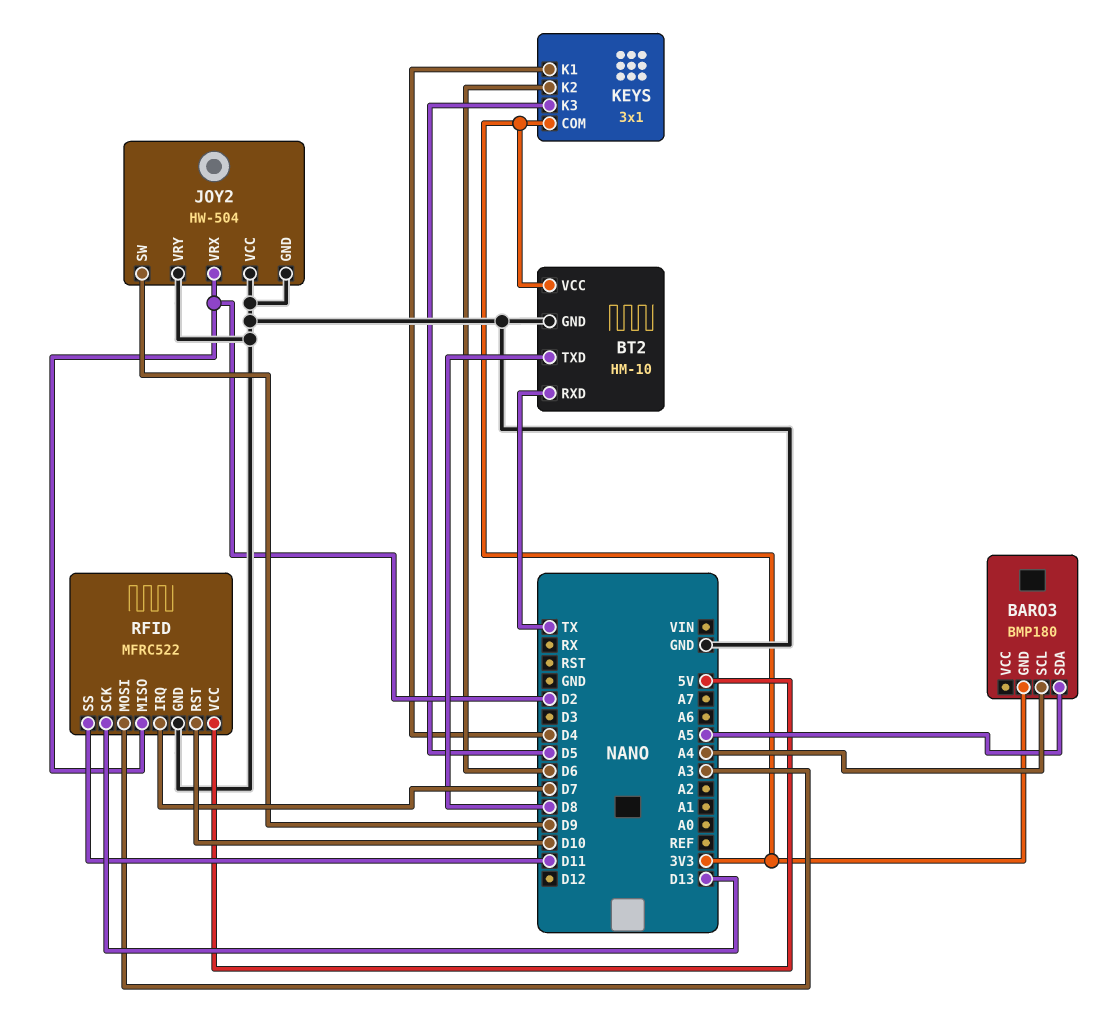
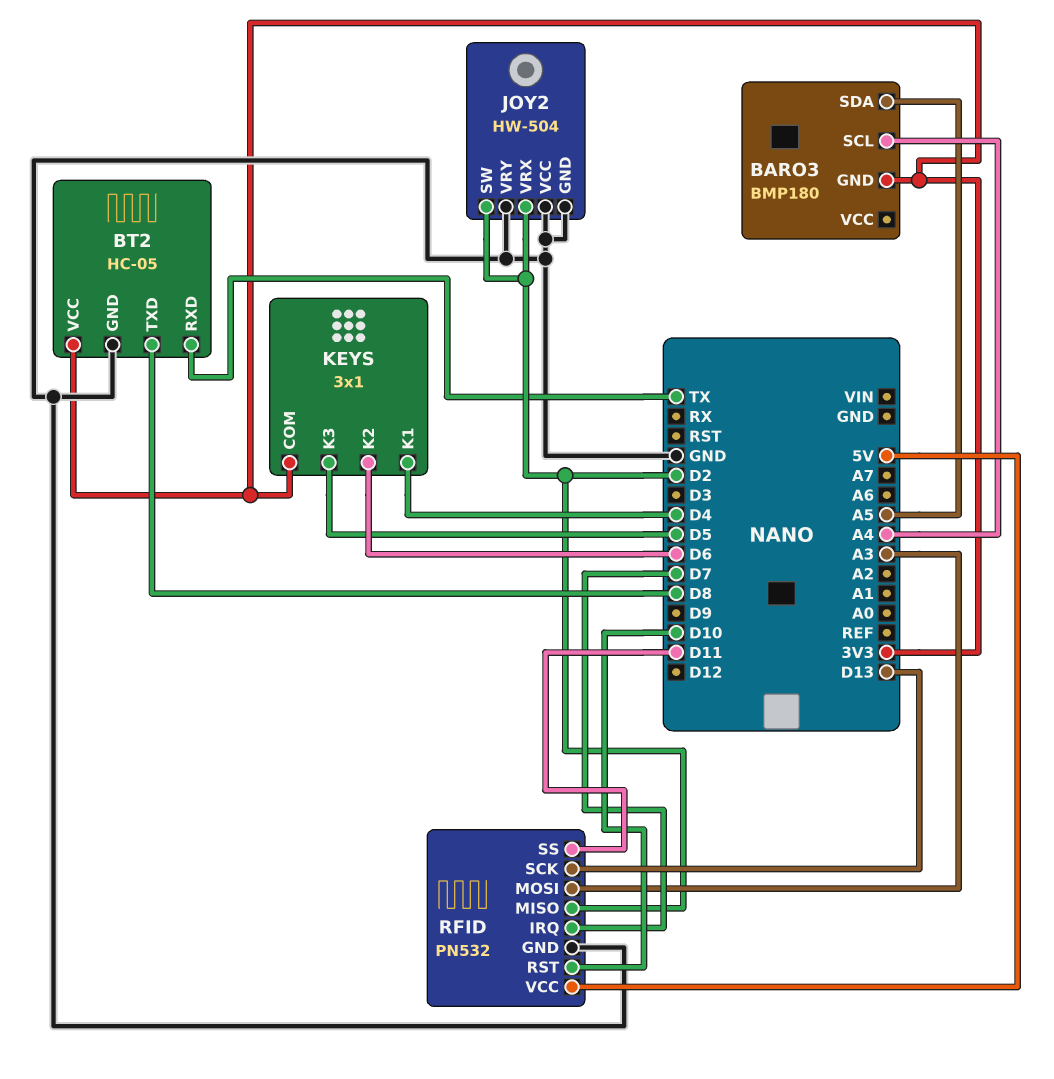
BT2: HM-10 -> HC-05
JOY2 pin SW: D9 -> D2
RFID: MFRC522 -> PN532

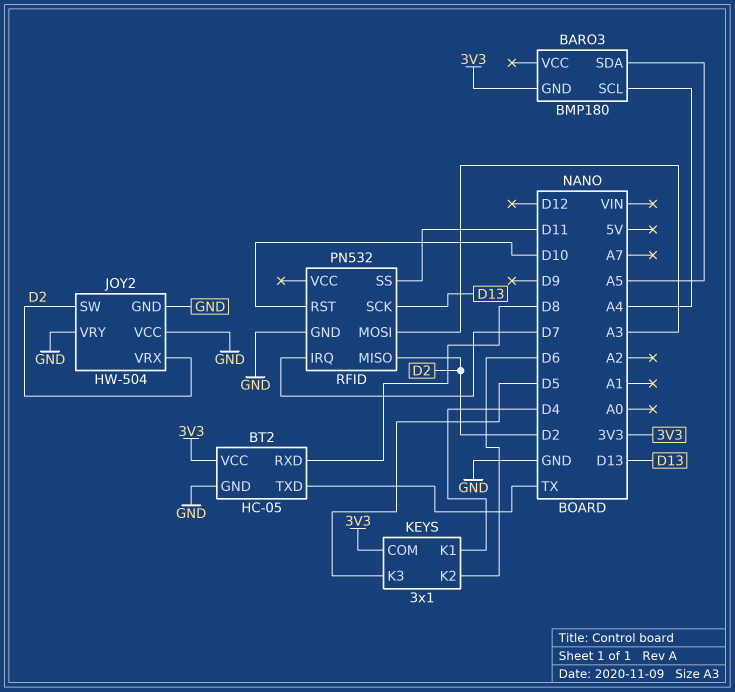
BT2 pin RXD: TX -> D8
BT2 pin TXD: D8 -> TX
RFID pin VCC: 5V -> none

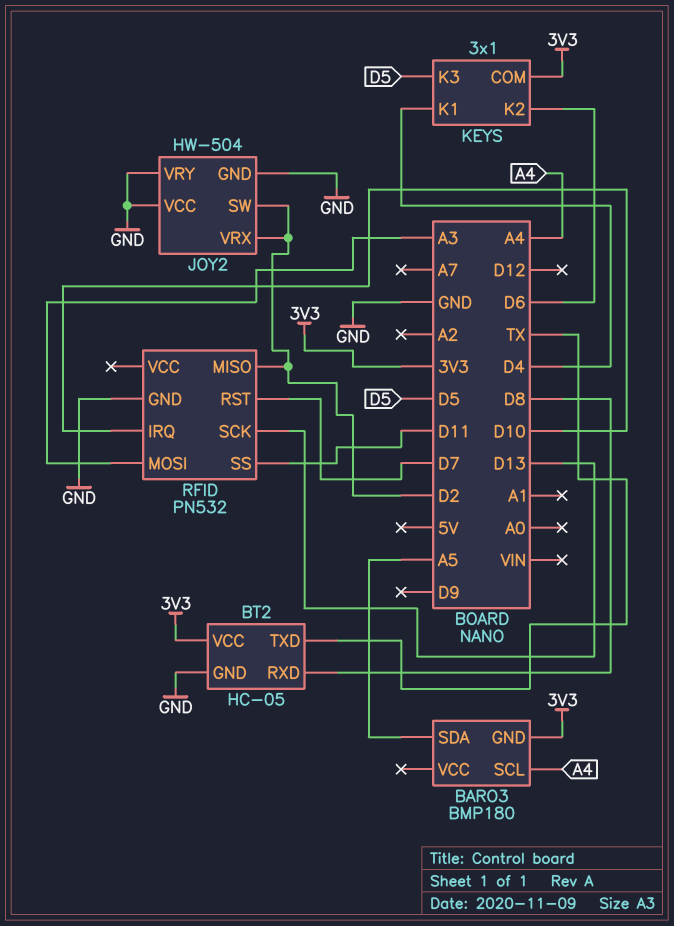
RFID pin IRQ: D7 -> D10
RFID pin RST: D10 -> D7

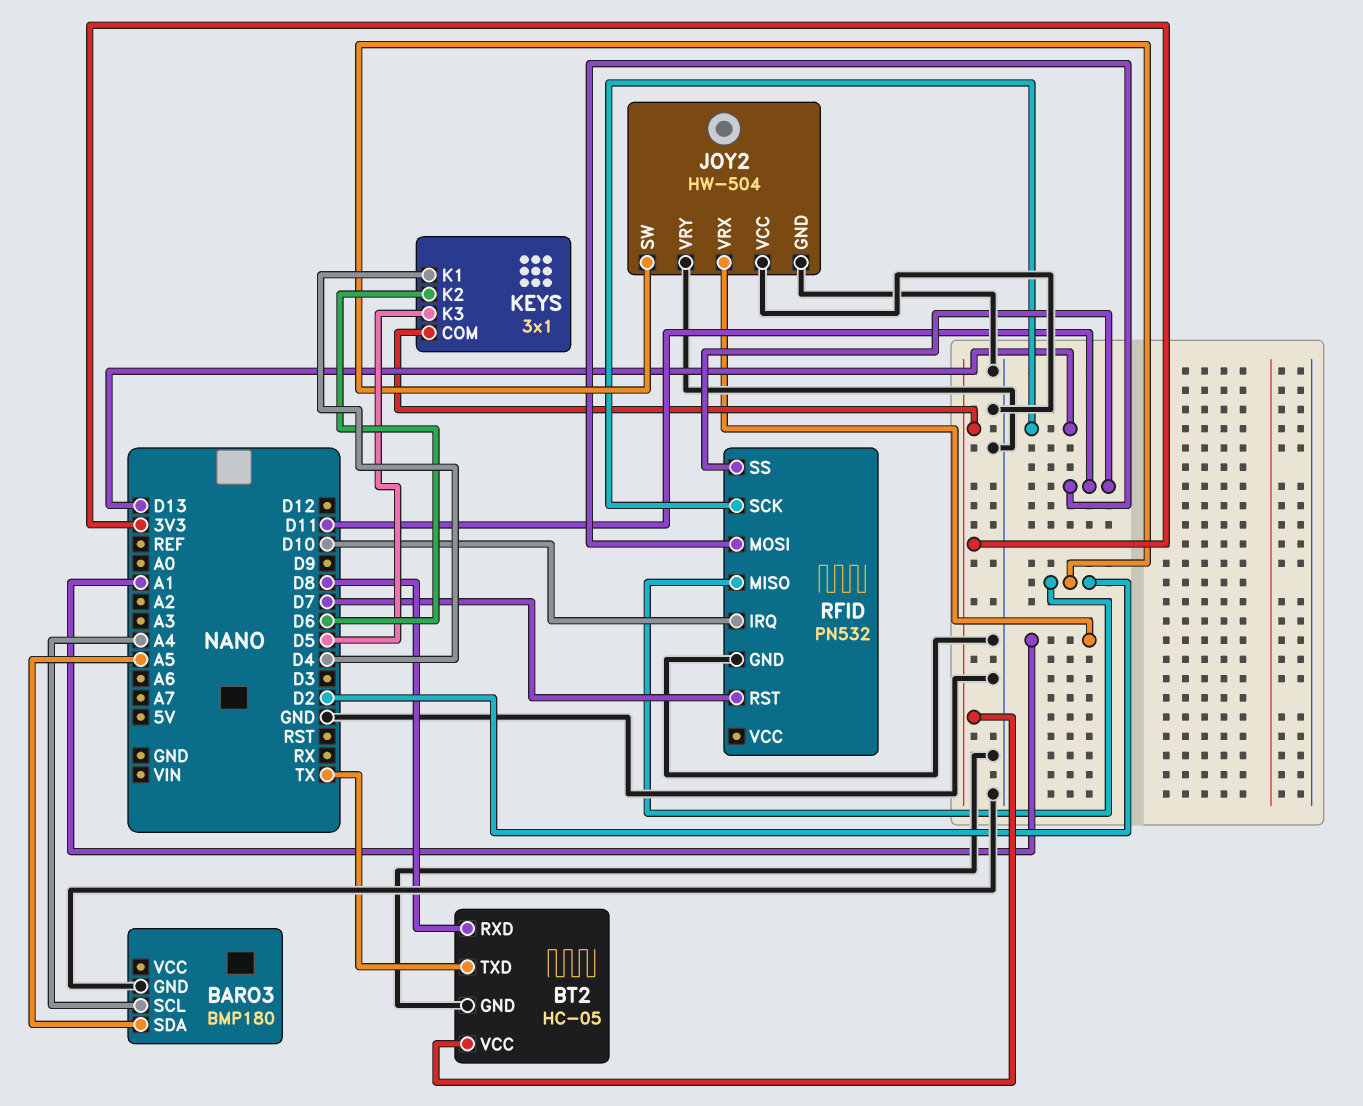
BARO3 pin GND: 3V3 -> GND
JOY2 pin VRX: D2 -> A1
RFID pin MOSI: A3 -> D11

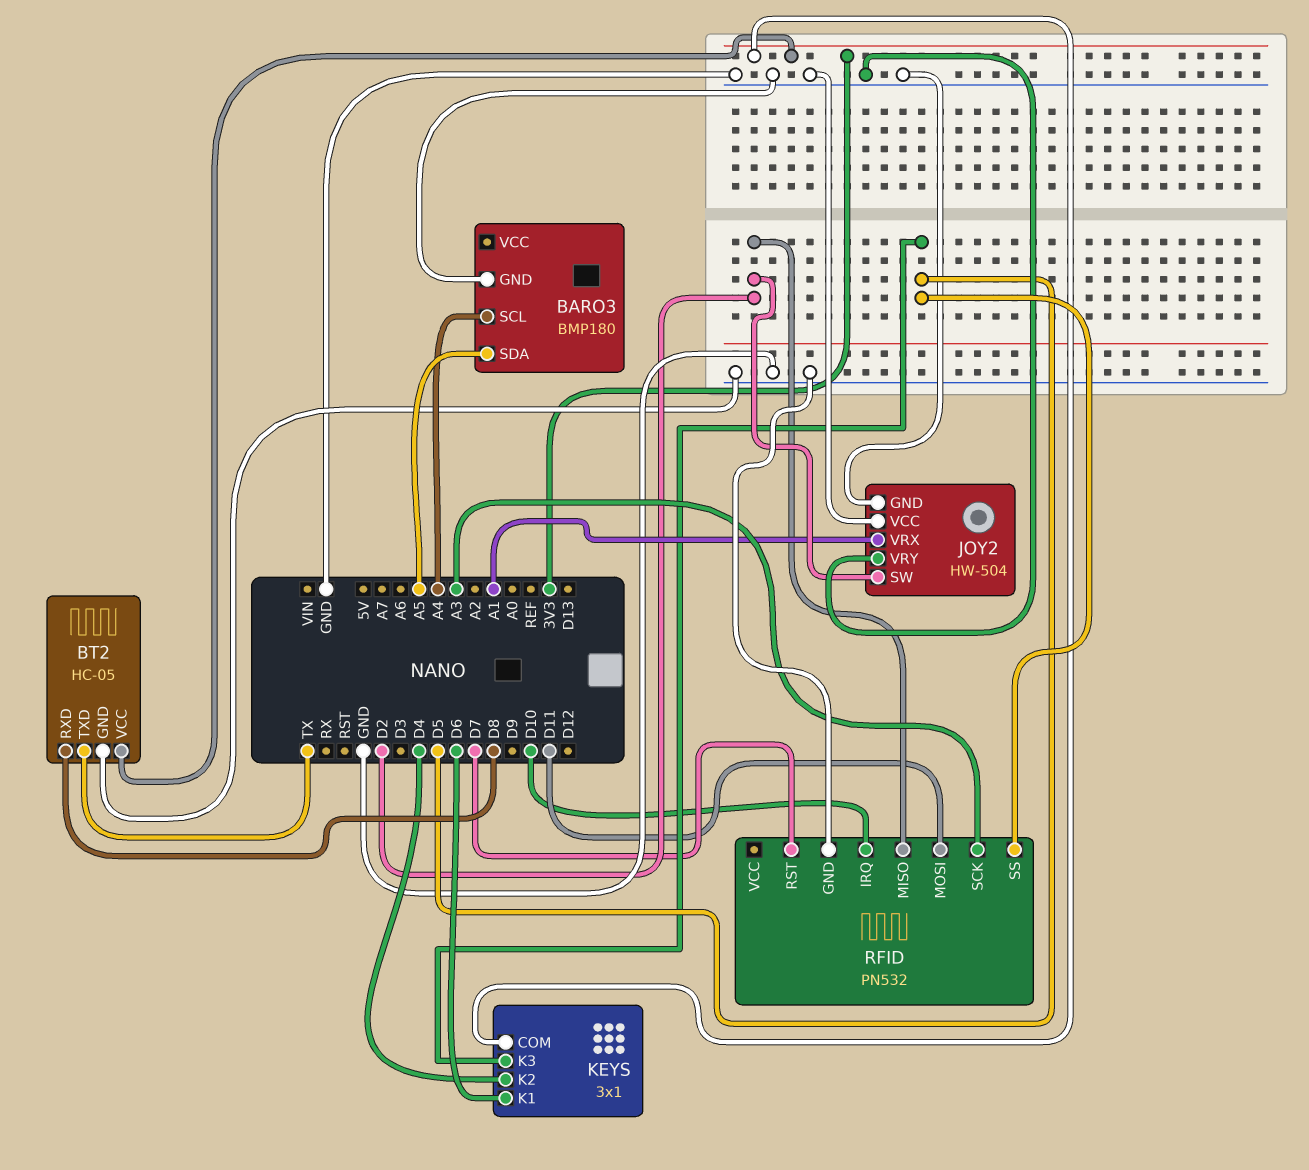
KEYS pin K1: D4 -> D6
KEYS pin K2: D6 -> D4
RFID pin SCK: D13 -> A3
RFID pin SS: D11 -> D5

